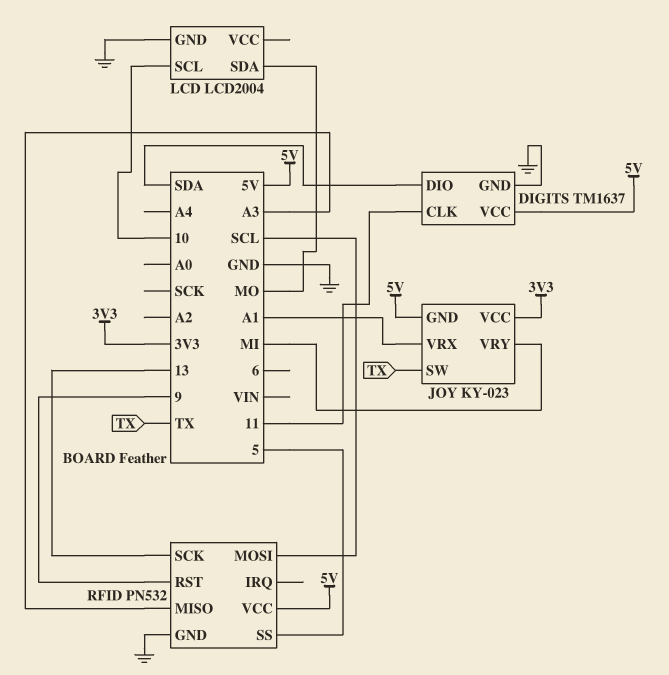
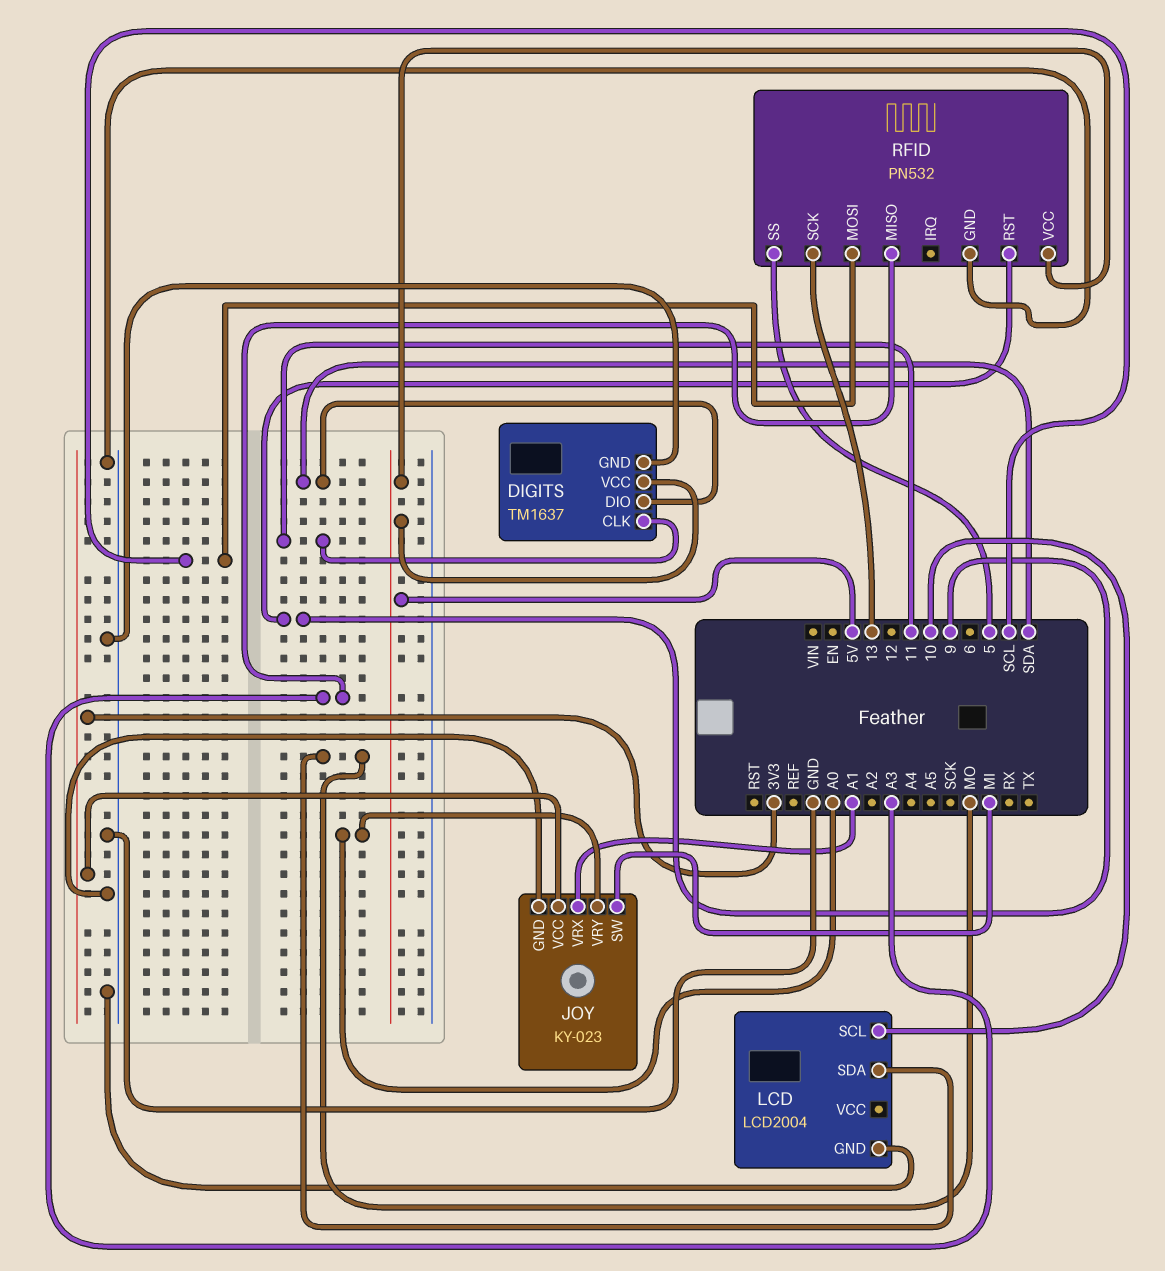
JOY pin GND: 5V -> GND
JOY pin SW: TX -> MI
JOY pin VRY: MI -> A0

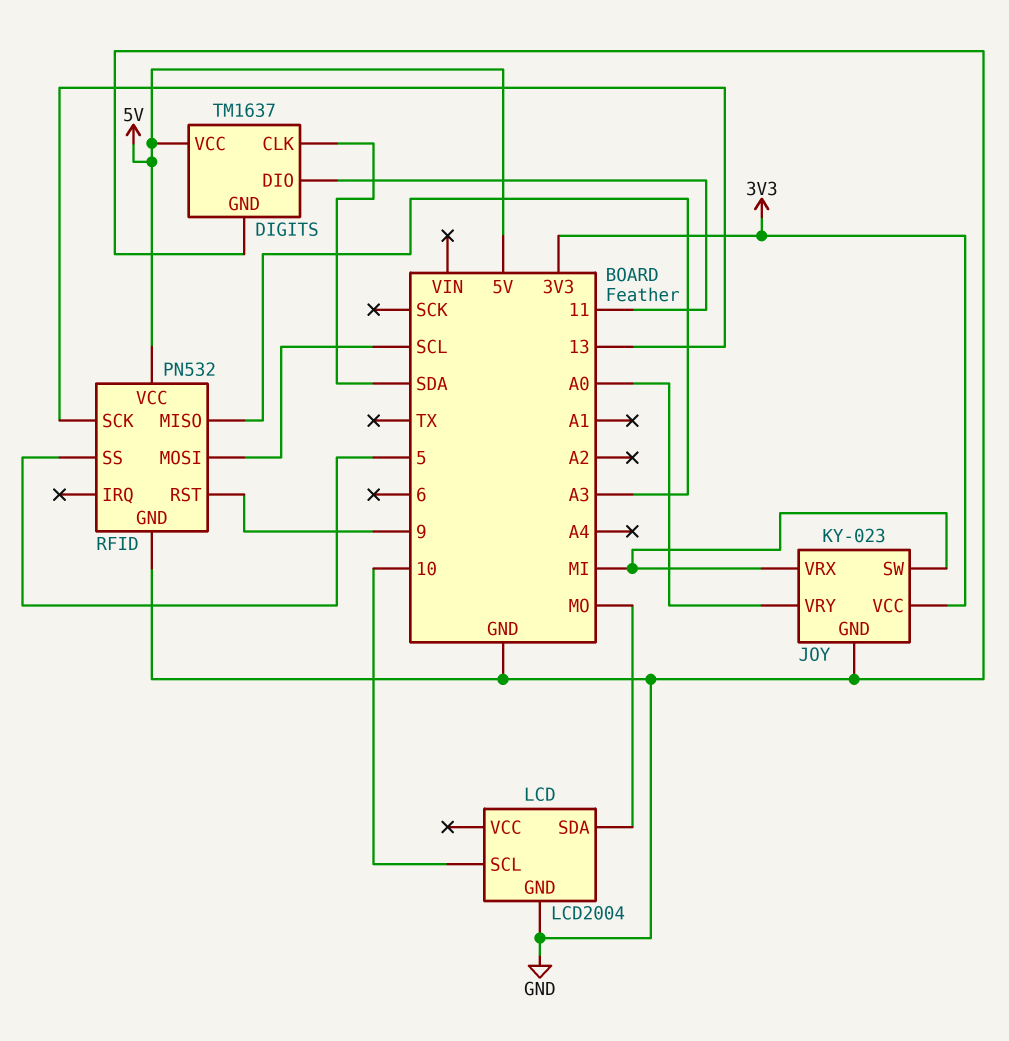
DIGITS pin CLK: 11 -> SDA
DIGITS pin DIO: SDA -> 11
JOY pin VRX: A1 -> MI

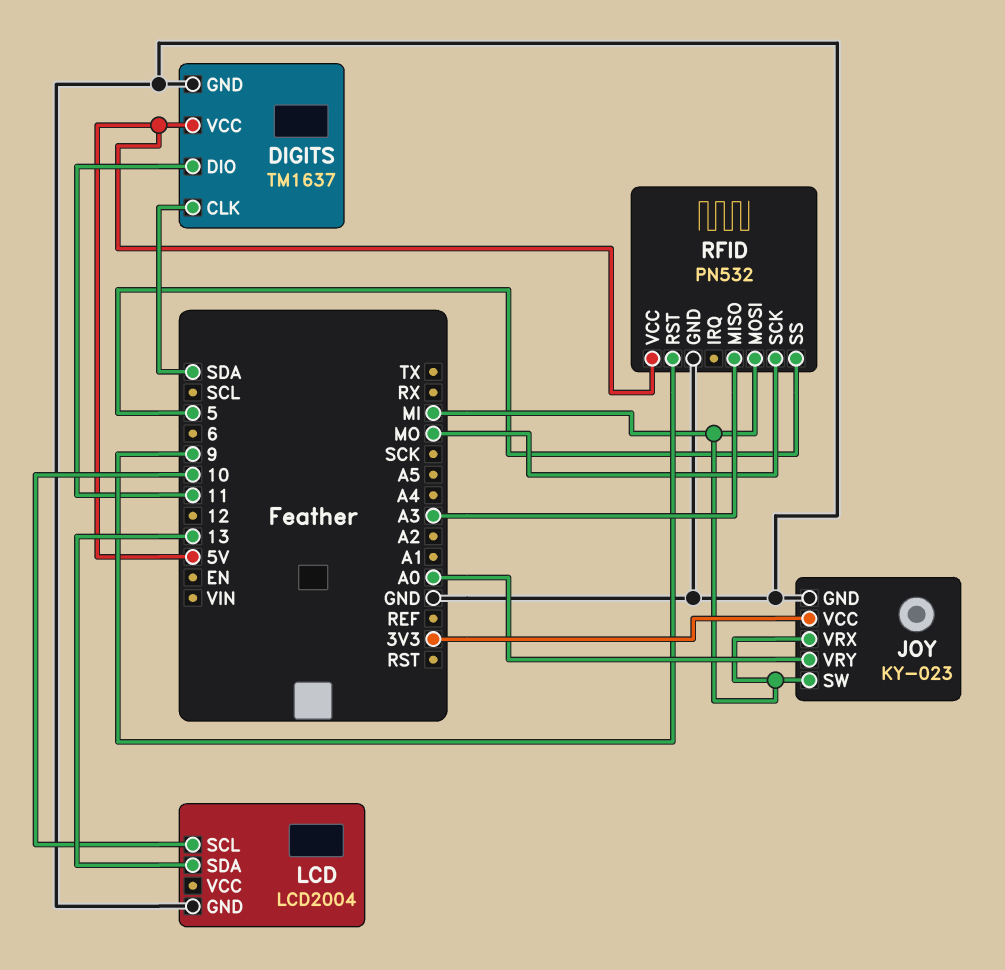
LCD pin SDA: MO -> 13
RFID pin MOSI: SCL -> MI
RFID pin SCK: 13 -> MO

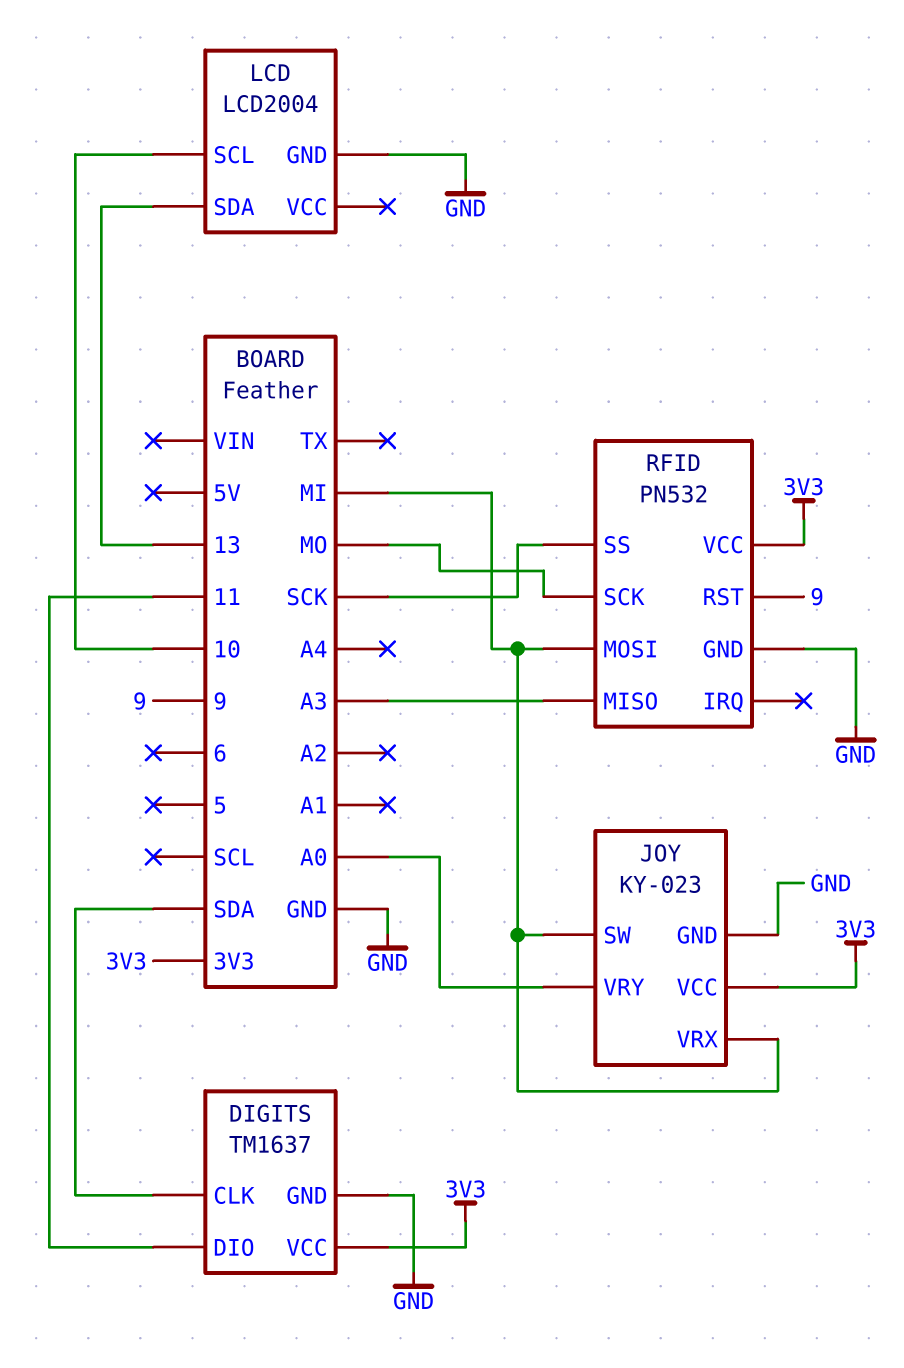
DIGITS pin VCC: 5V -> 3V3
RFID pin SS: 5 -> SCK
RFID pin VCC: 5V -> 3V3

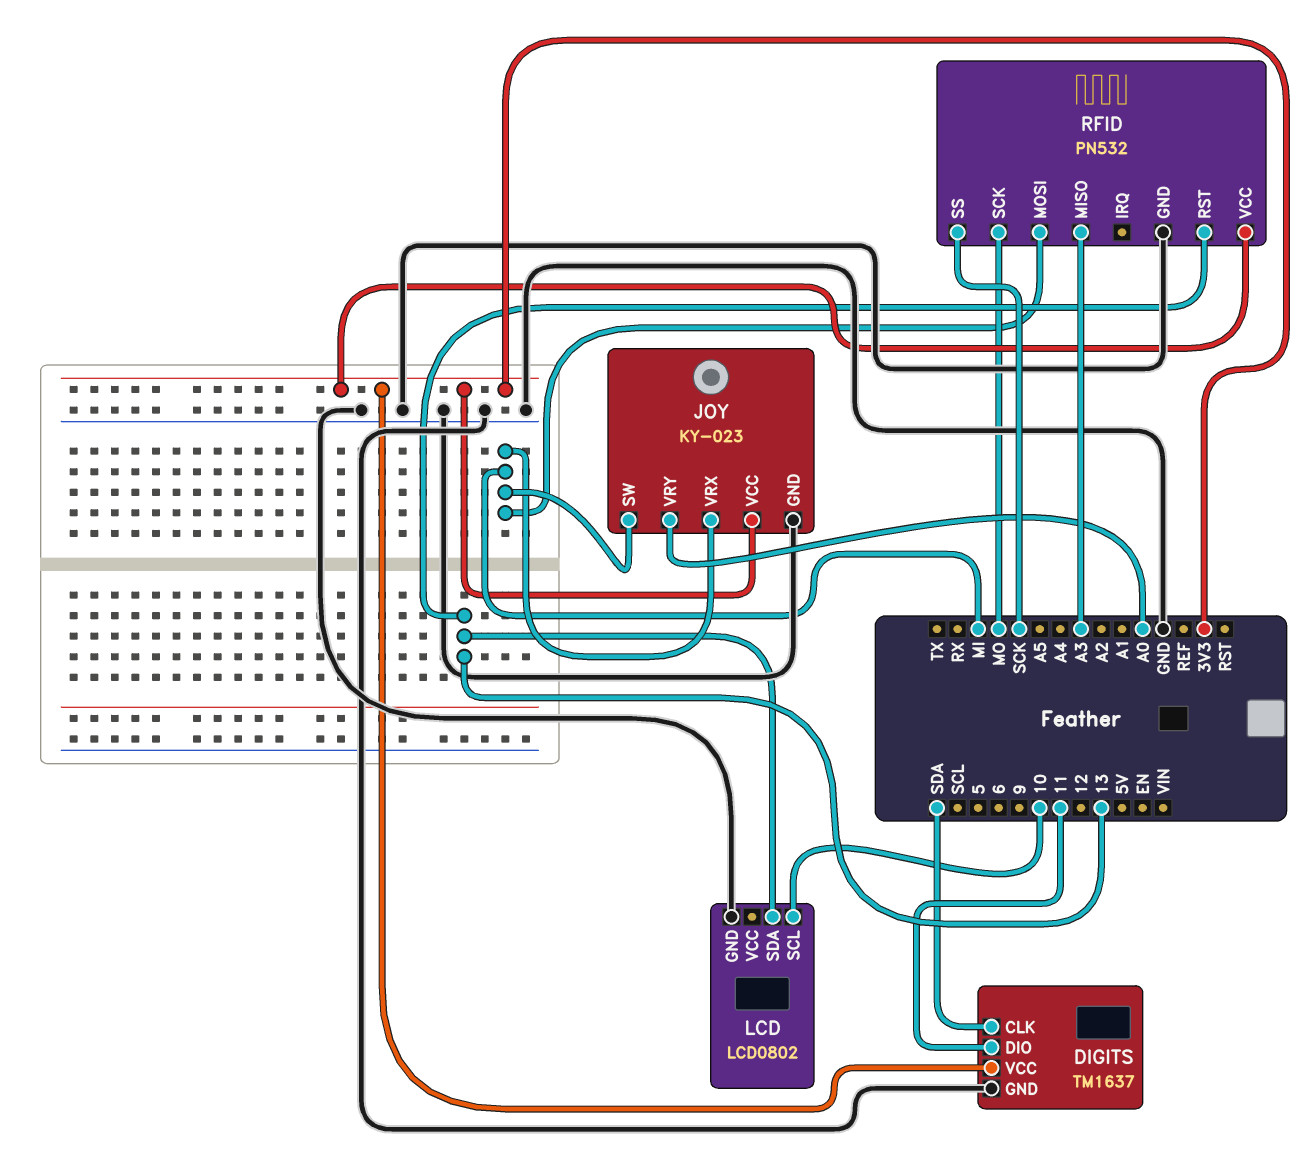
LCD: LCD2004 -> LCD0802
RFID pin RST: 9 -> 13

